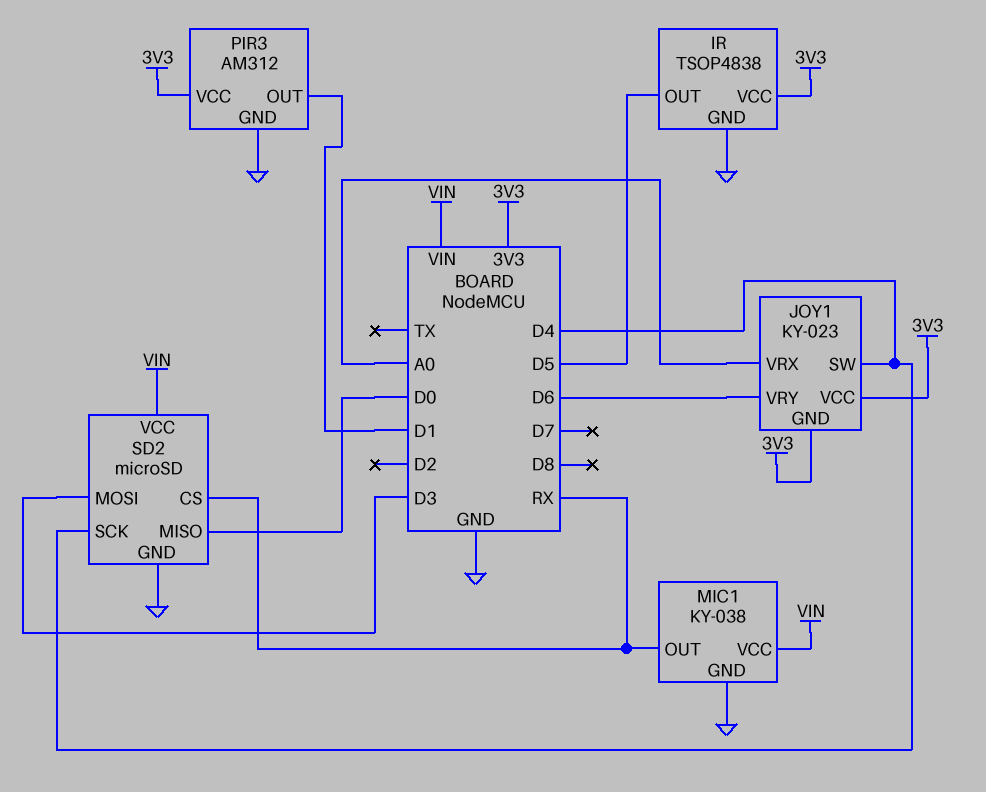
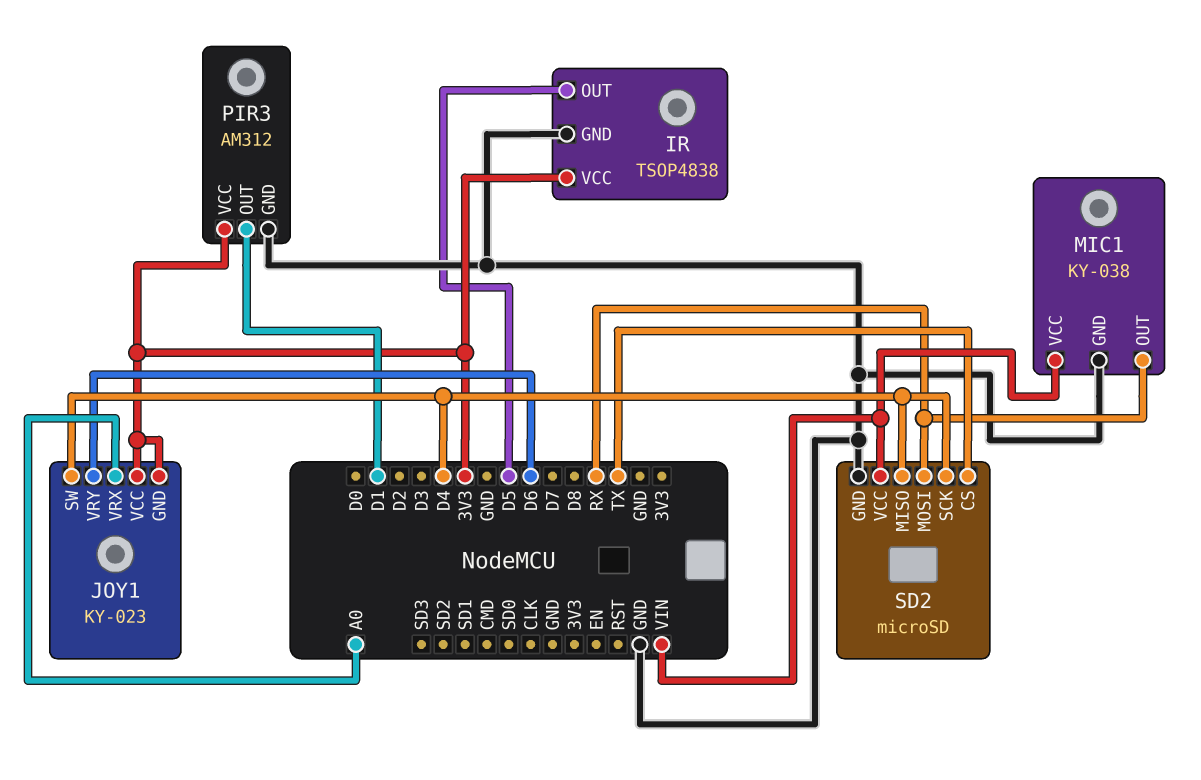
SD2 pin CS: RX -> TX
SD2 pin MISO: D0 -> D4
SD2 pin MOSI: D3 -> RX

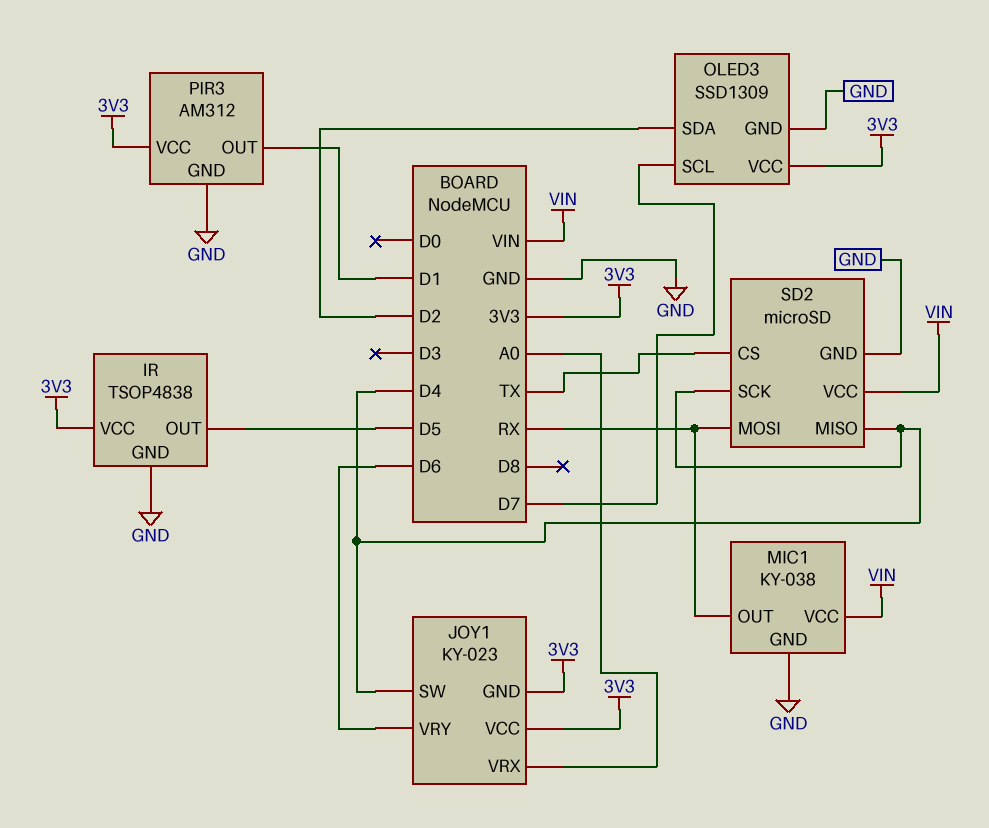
OLED3: none -> SSD1309
OLED3 pin GND: none -> GND
OLED3 pin SCL: none -> D7
OLED3 pin SDA: none -> D2
OLED3 pin VCC: none -> 3V3

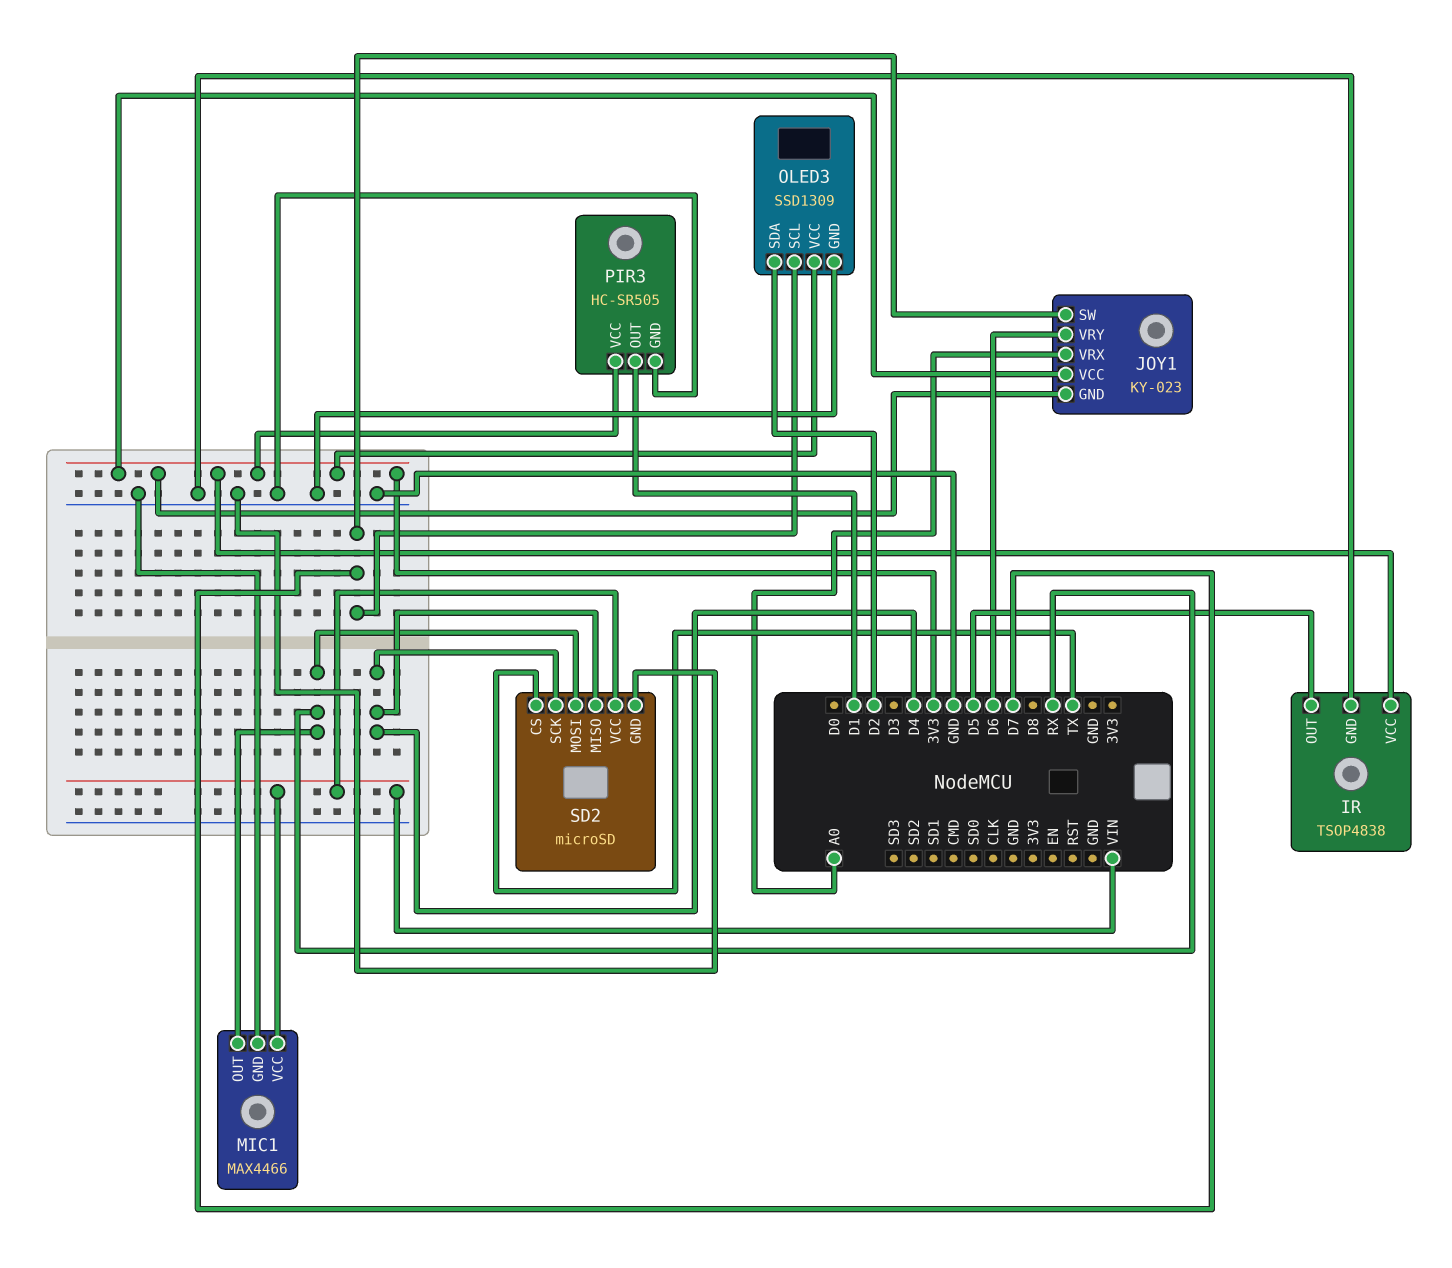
JOY1 pin SW: D4 -> D7
MIC1: KY-038 -> MAX4466
PIR3: AM312 -> HC-SR505

